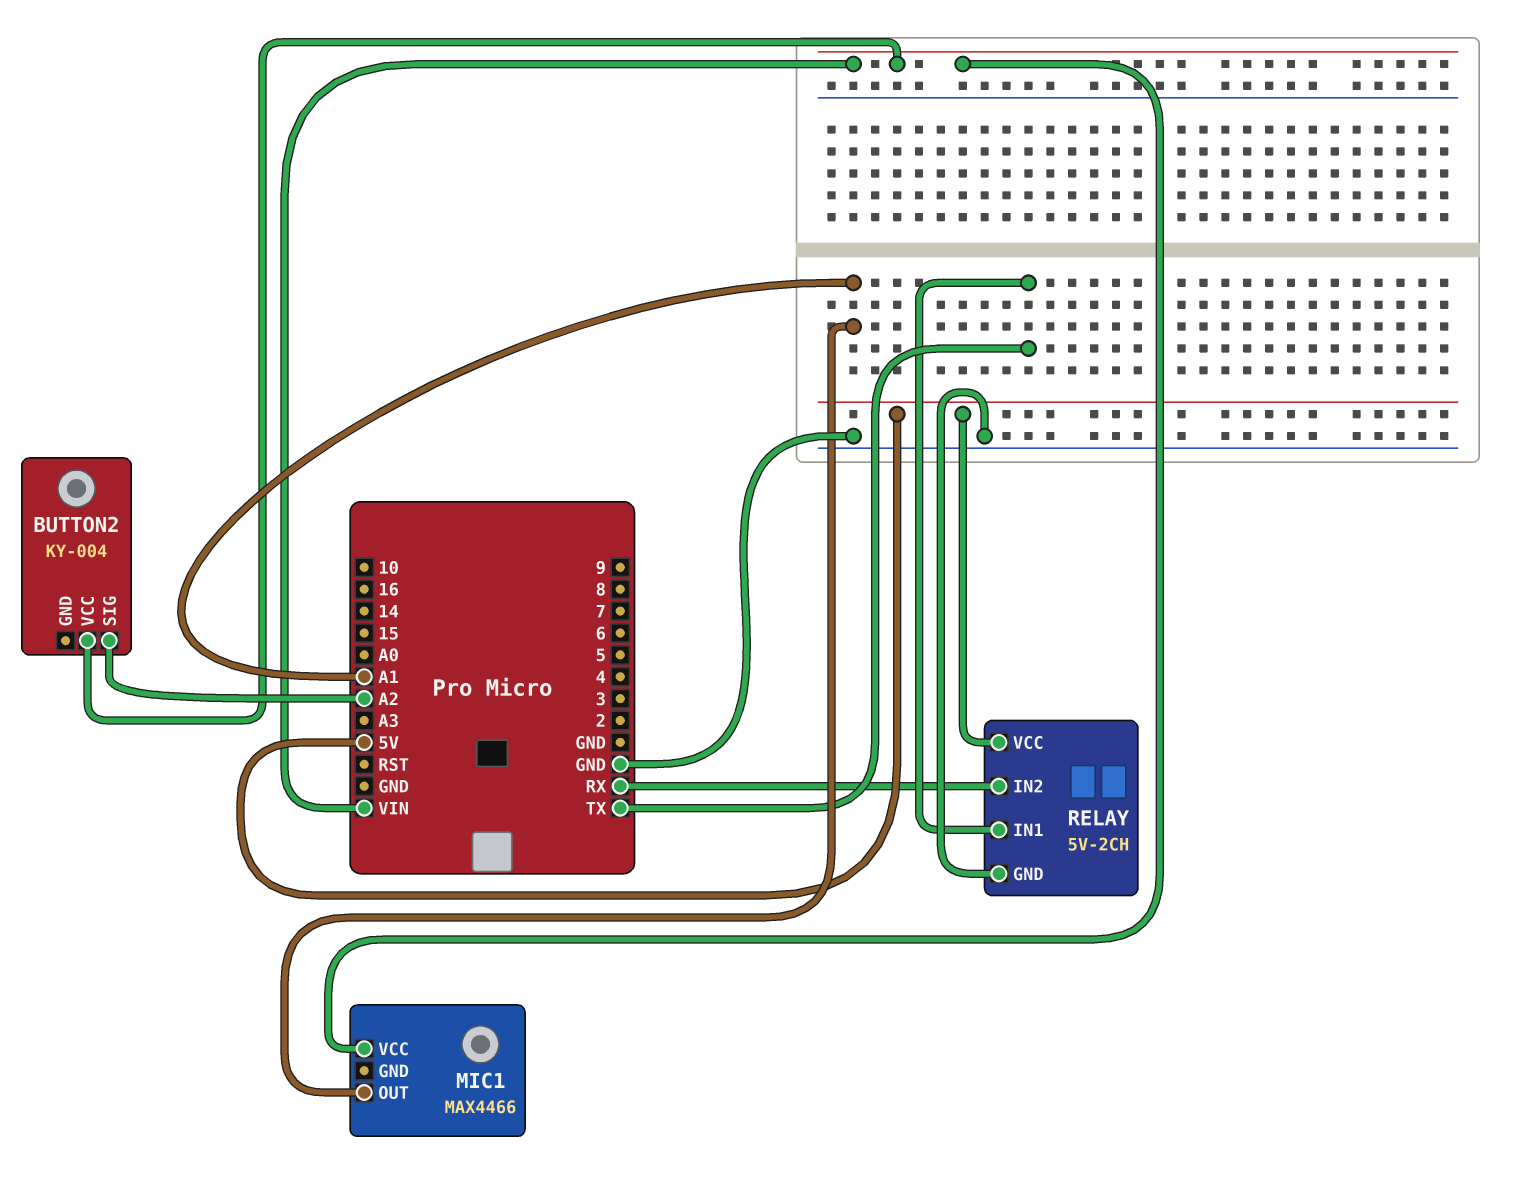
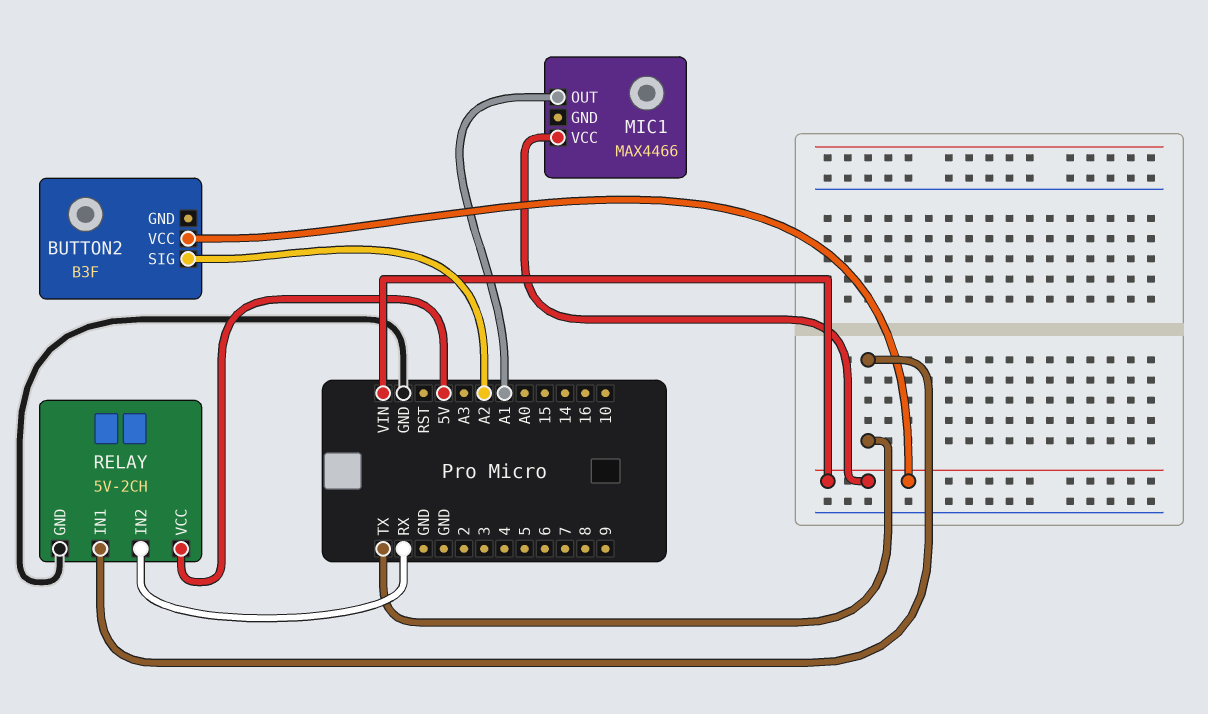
BUTTON2: KY-004 -> B3F

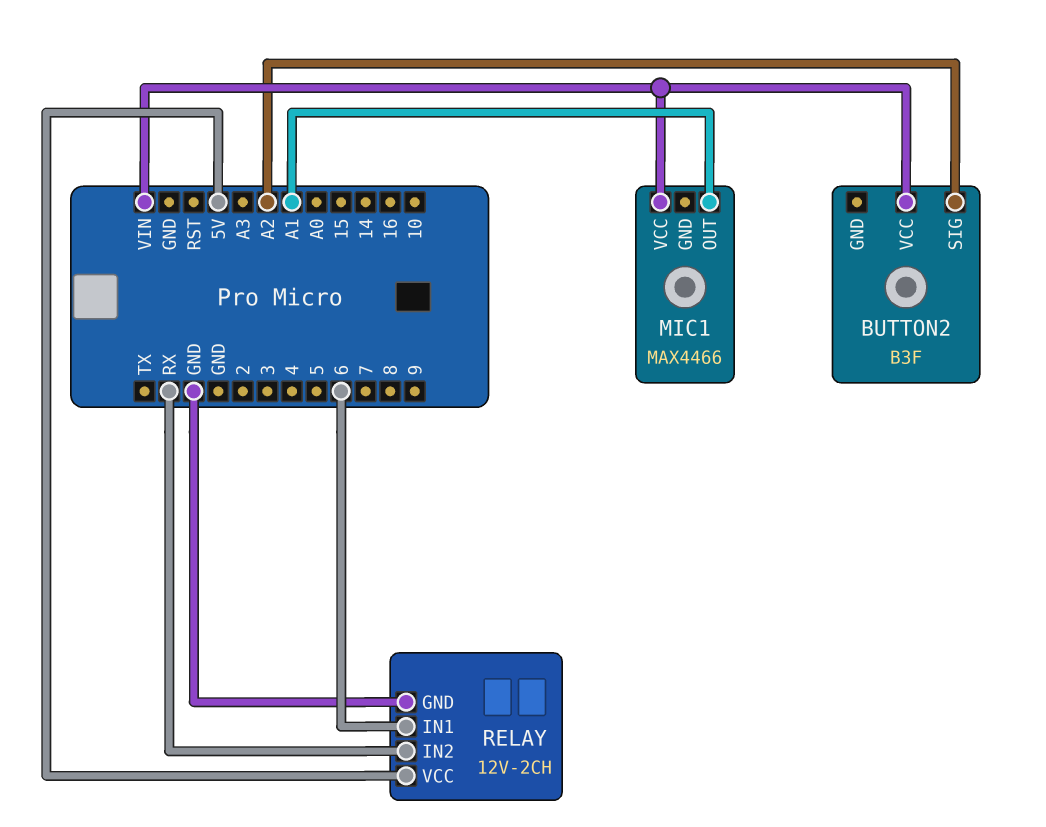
RELAY: 5V-2CH -> 12V-2CH
RELAY pin IN1: TX -> 6

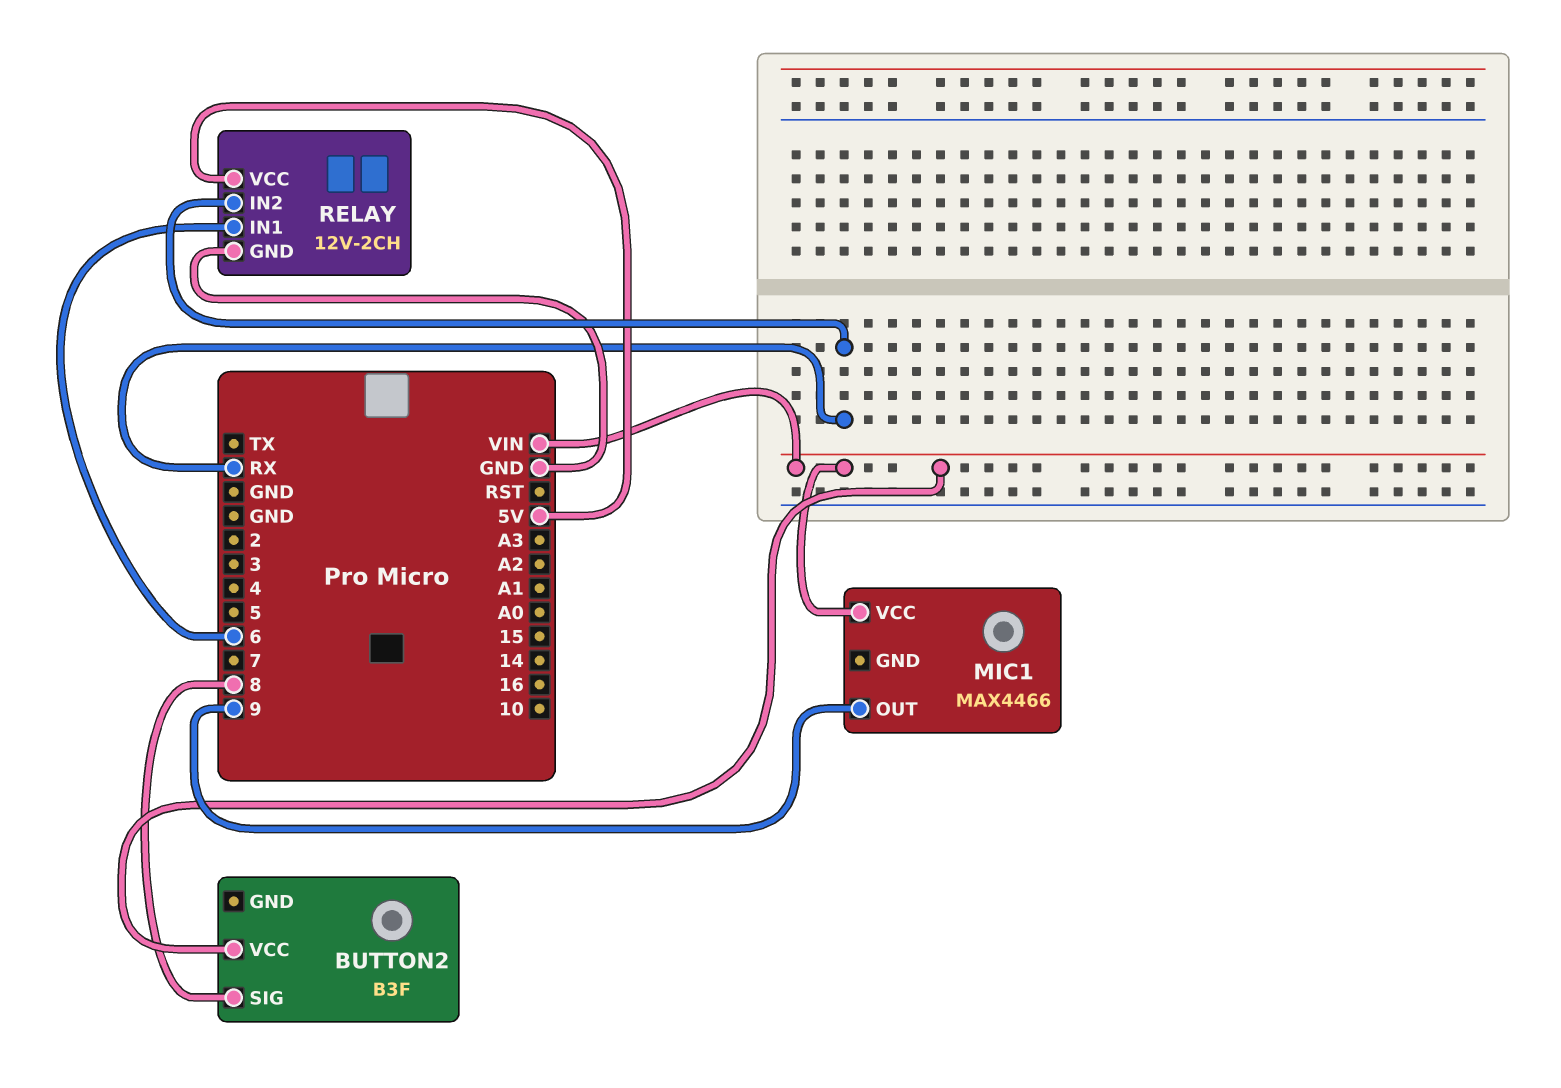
BUTTON2 pin SIG: A2 -> 8
MIC1 pin OUT: A1 -> 9

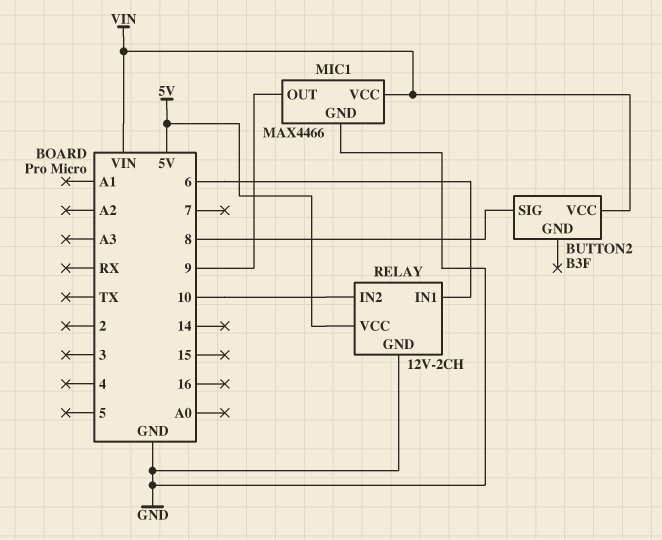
MIC1 pin GND: none -> GND
RELAY pin IN2: RX -> 10

